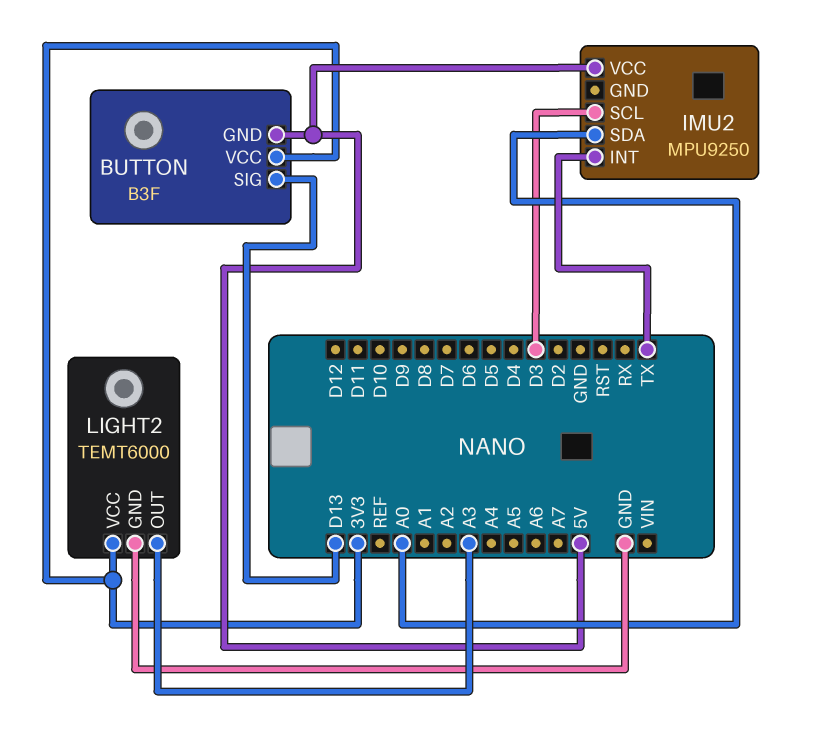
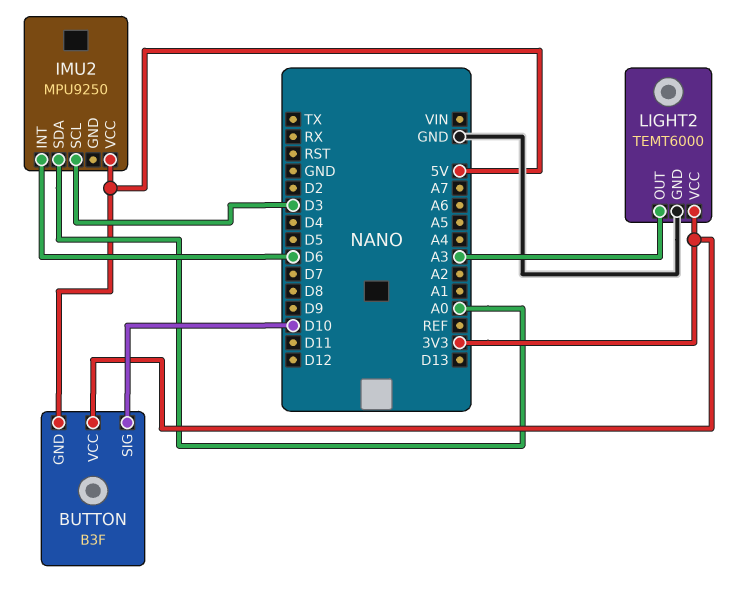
BUTTON pin SIG: D13 -> D10
IMU2 pin INT: TX -> D6

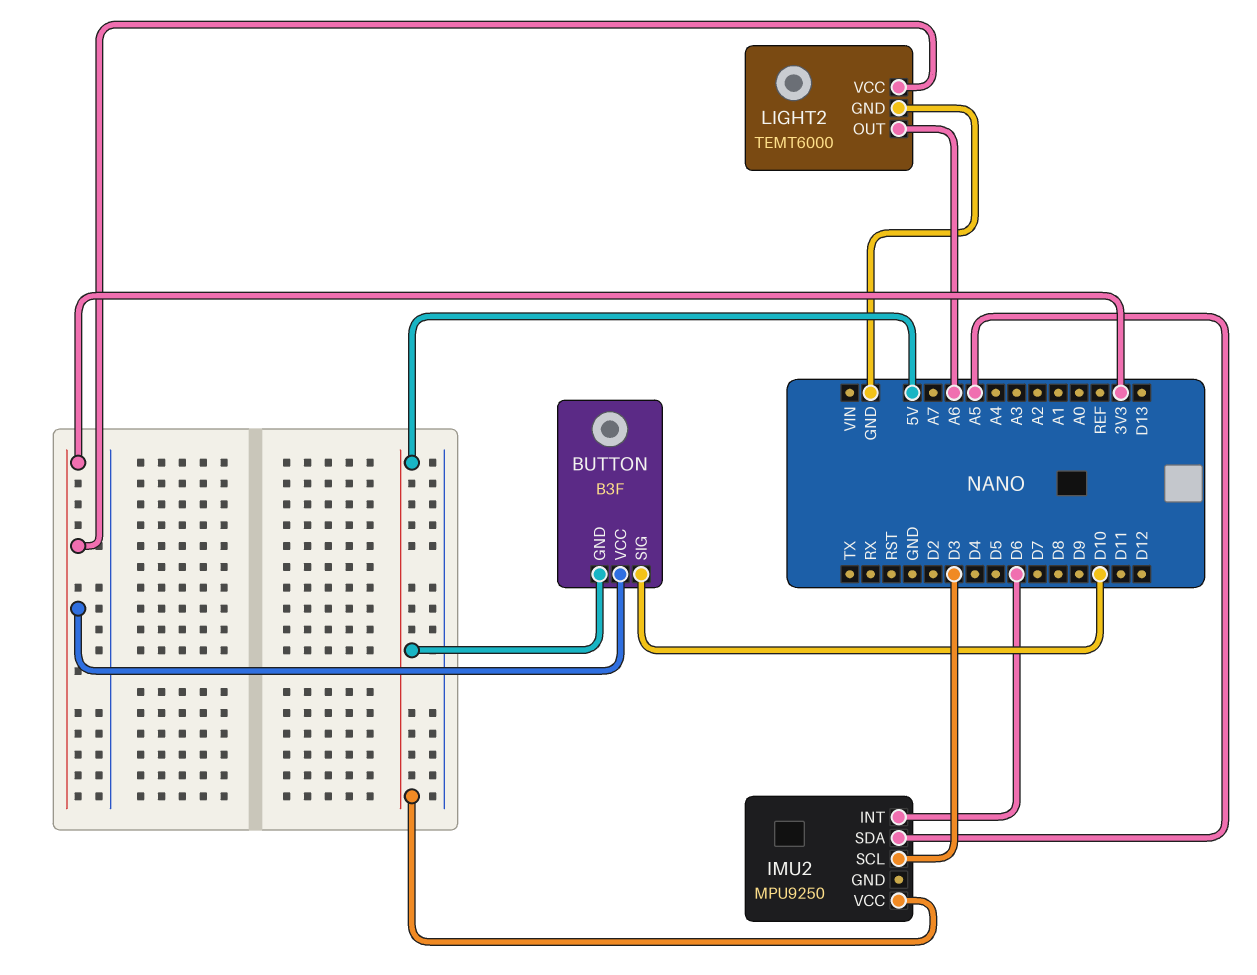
IMU2 pin SDA: A0 -> A5
LIGHT2 pin OUT: A3 -> A6

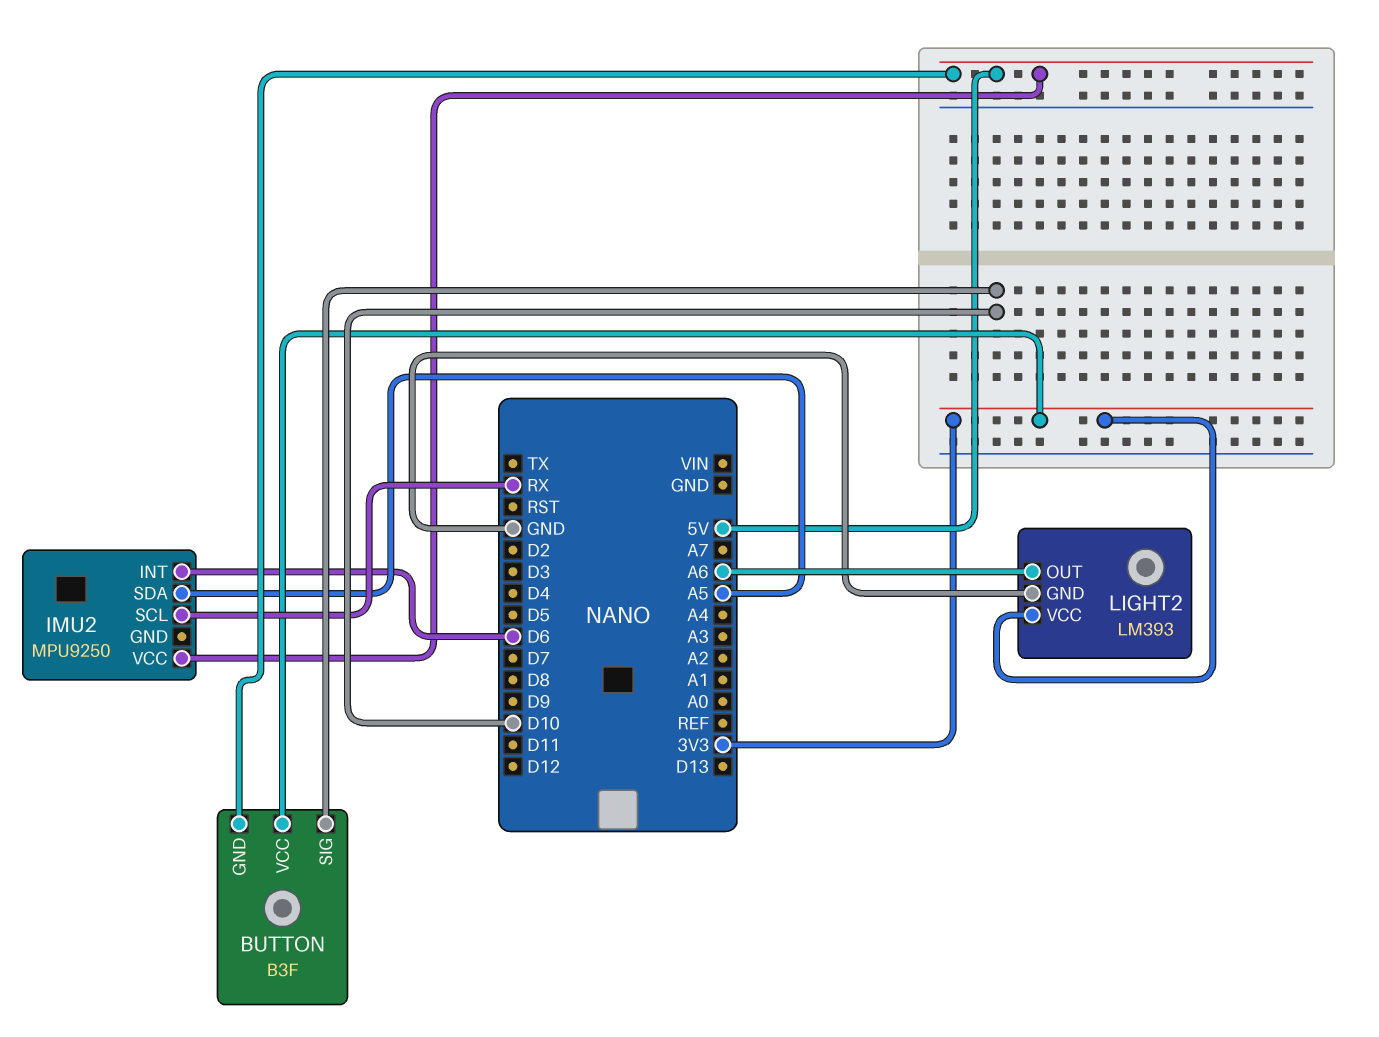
IMU2 pin SCL: D3 -> RX
LIGHT2: TEMT6000 -> LM393

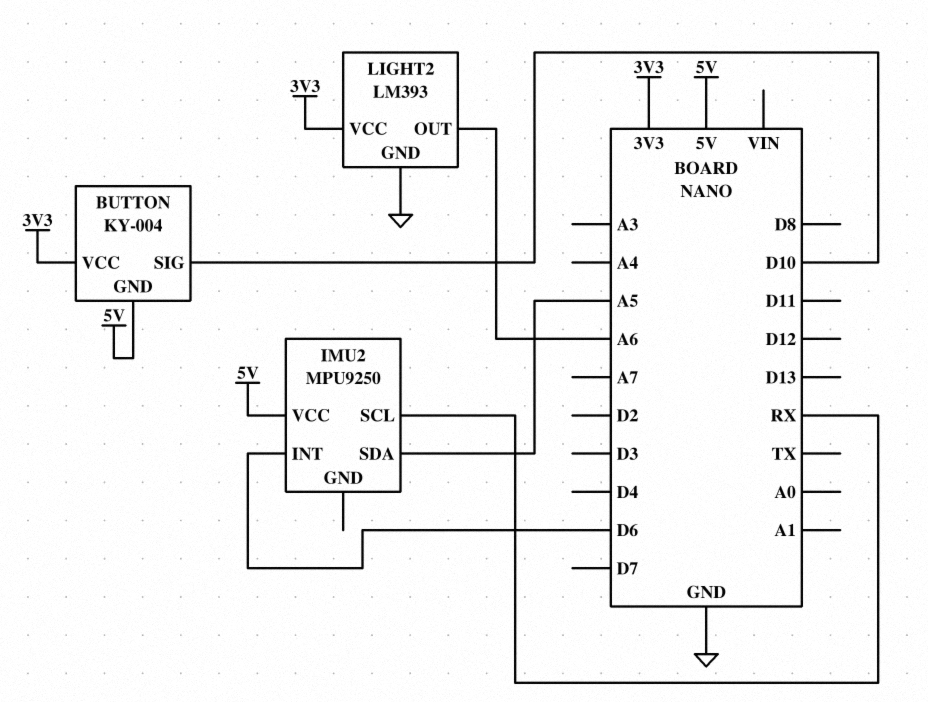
BUTTON: B3F -> KY-004

